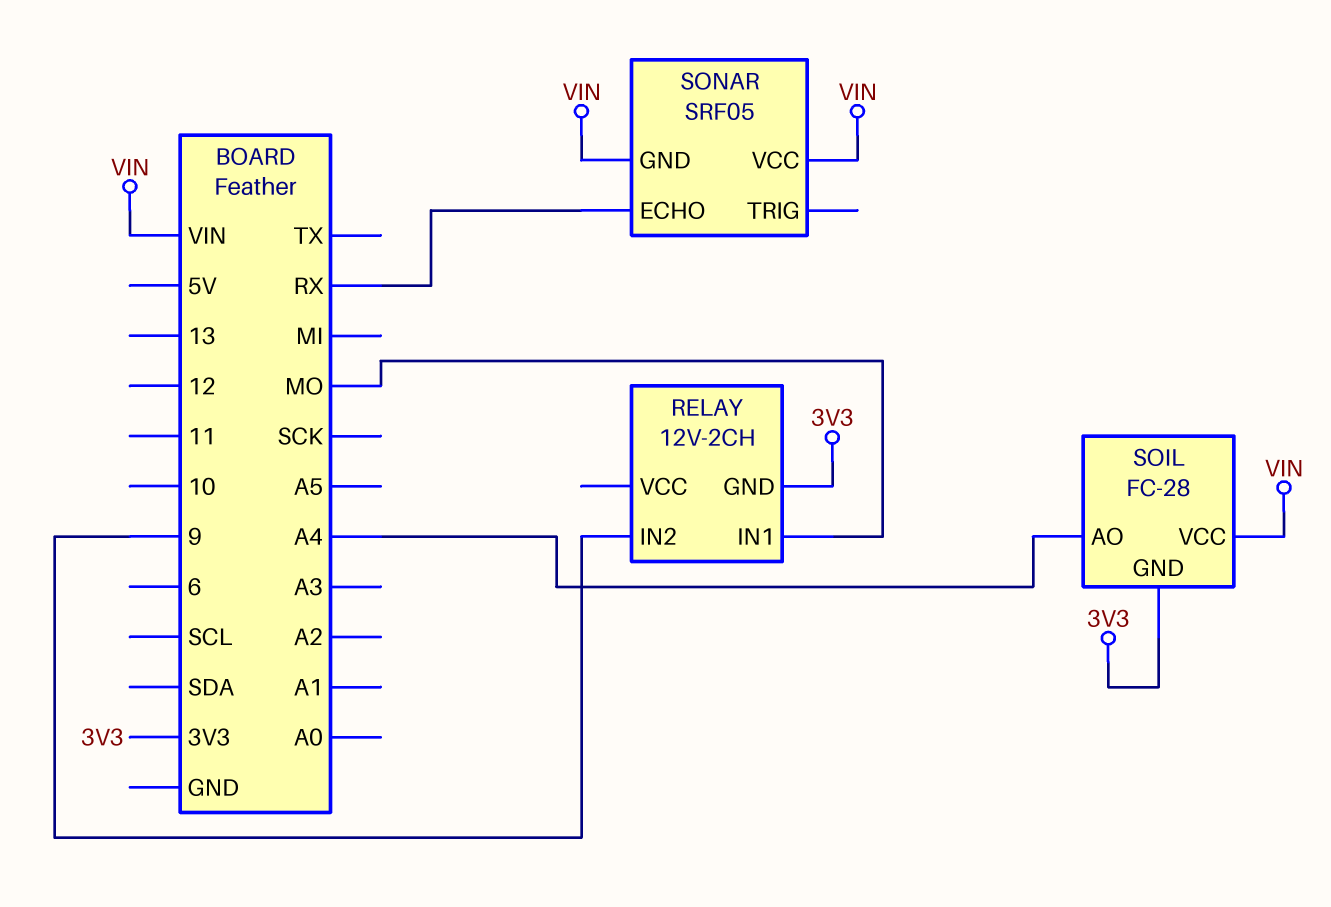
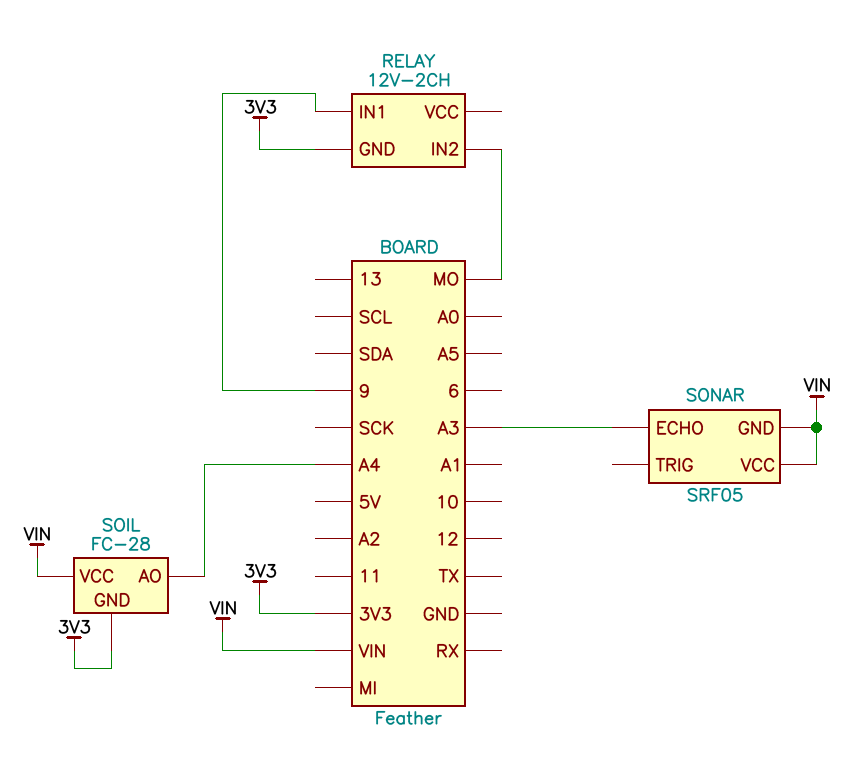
RELAY pin IN1: MO -> 9
RELAY pin IN2: 9 -> MO
SONAR pin ECHO: RX -> A3

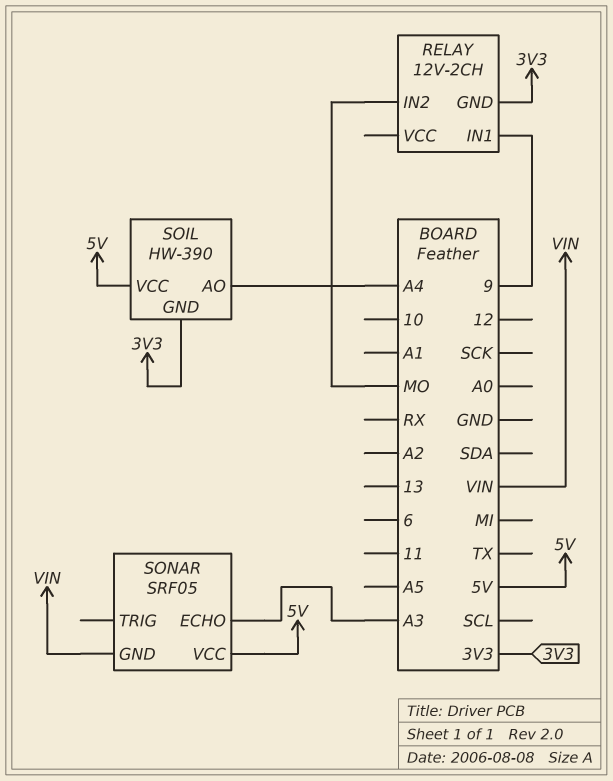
SOIL: FC-28 -> HW-390
SOIL pin VCC: VIN -> 5V
SONAR pin VCC: VIN -> 5V

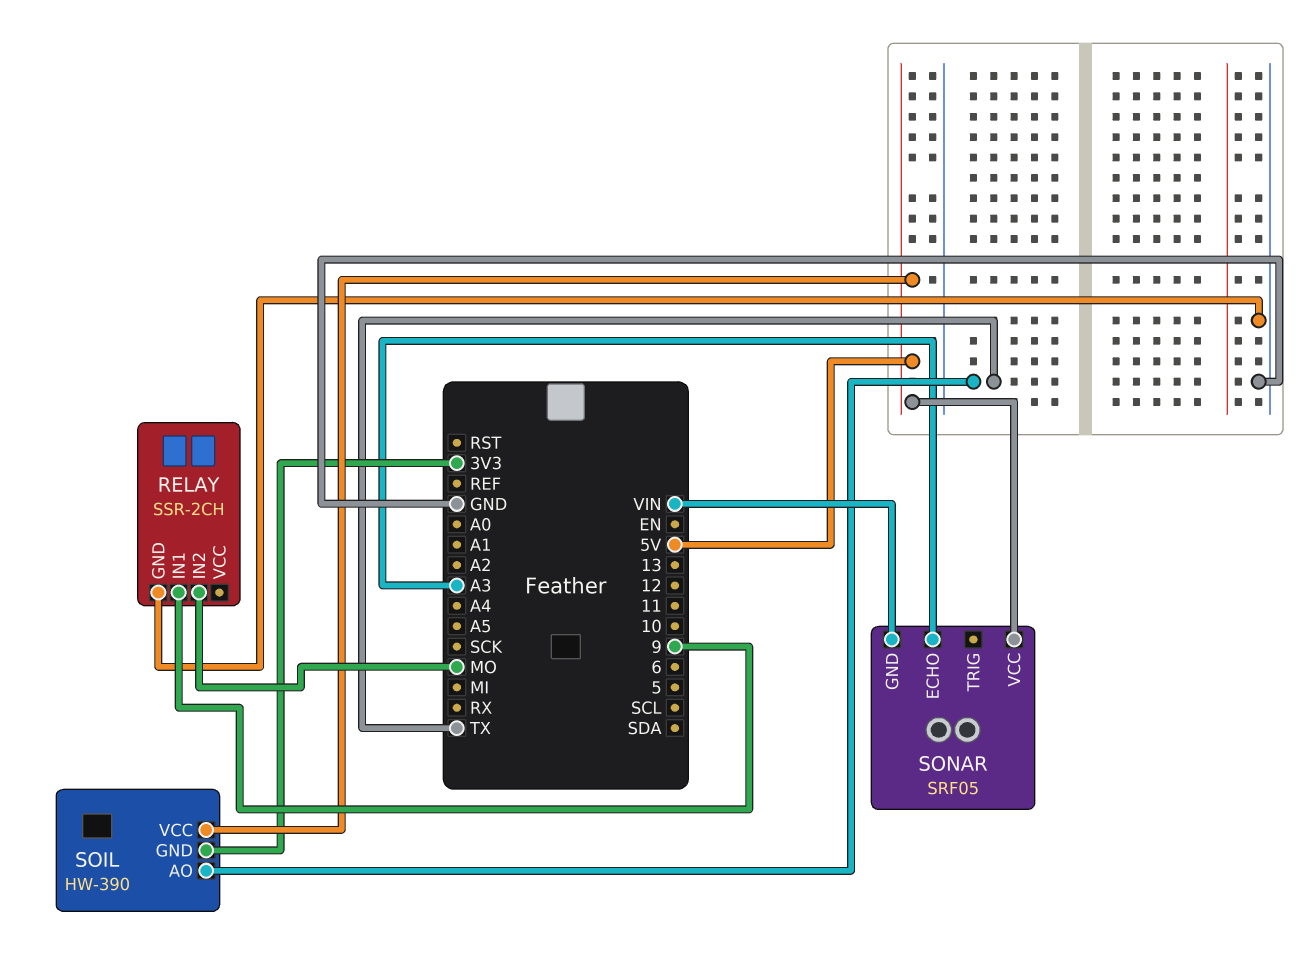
RELAY: 12V-2CH -> SSR-2CH
RELAY pin GND: 3V3 -> GND
SOIL pin AO: A4 -> TX

